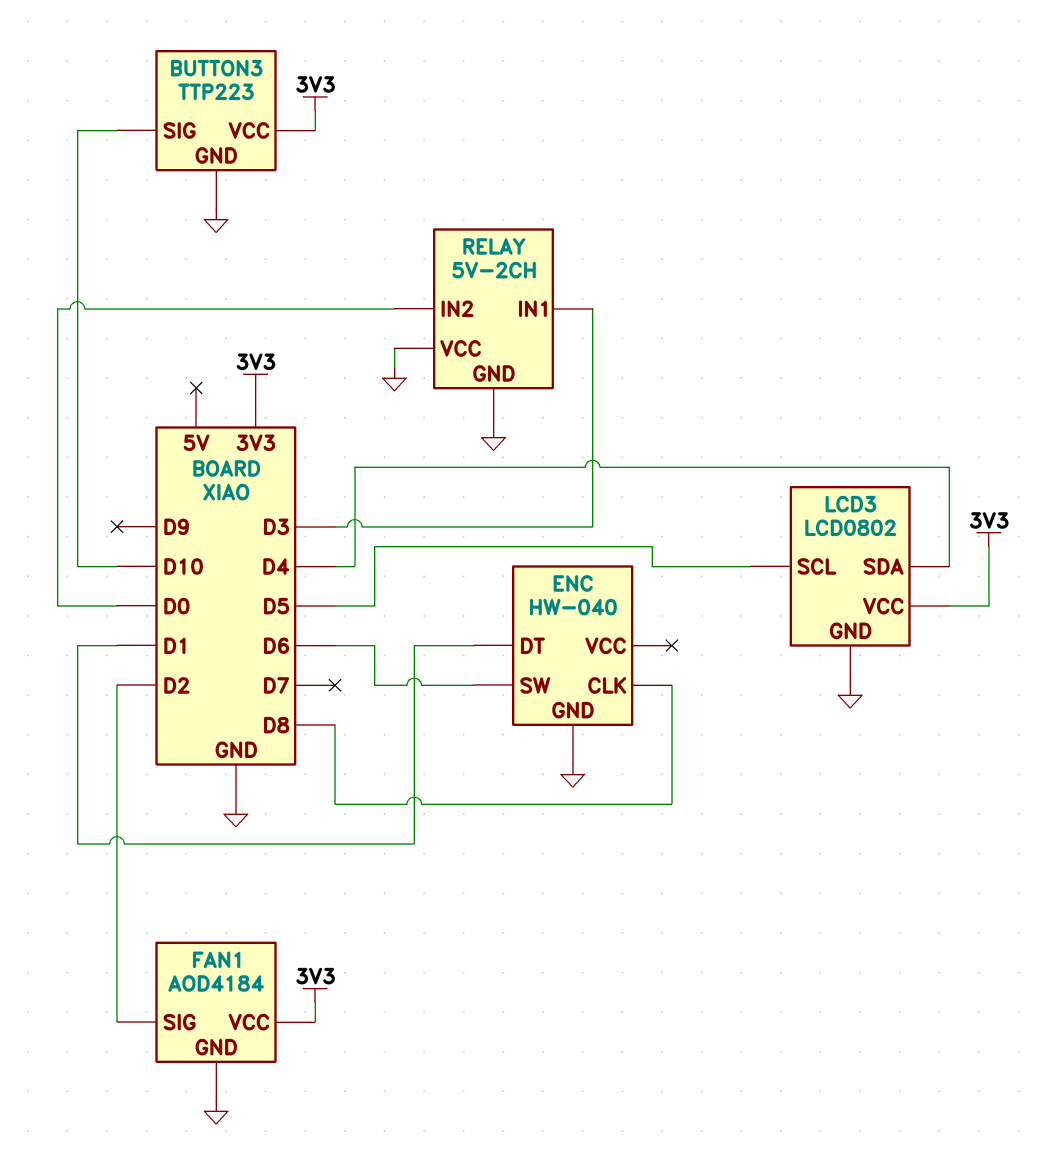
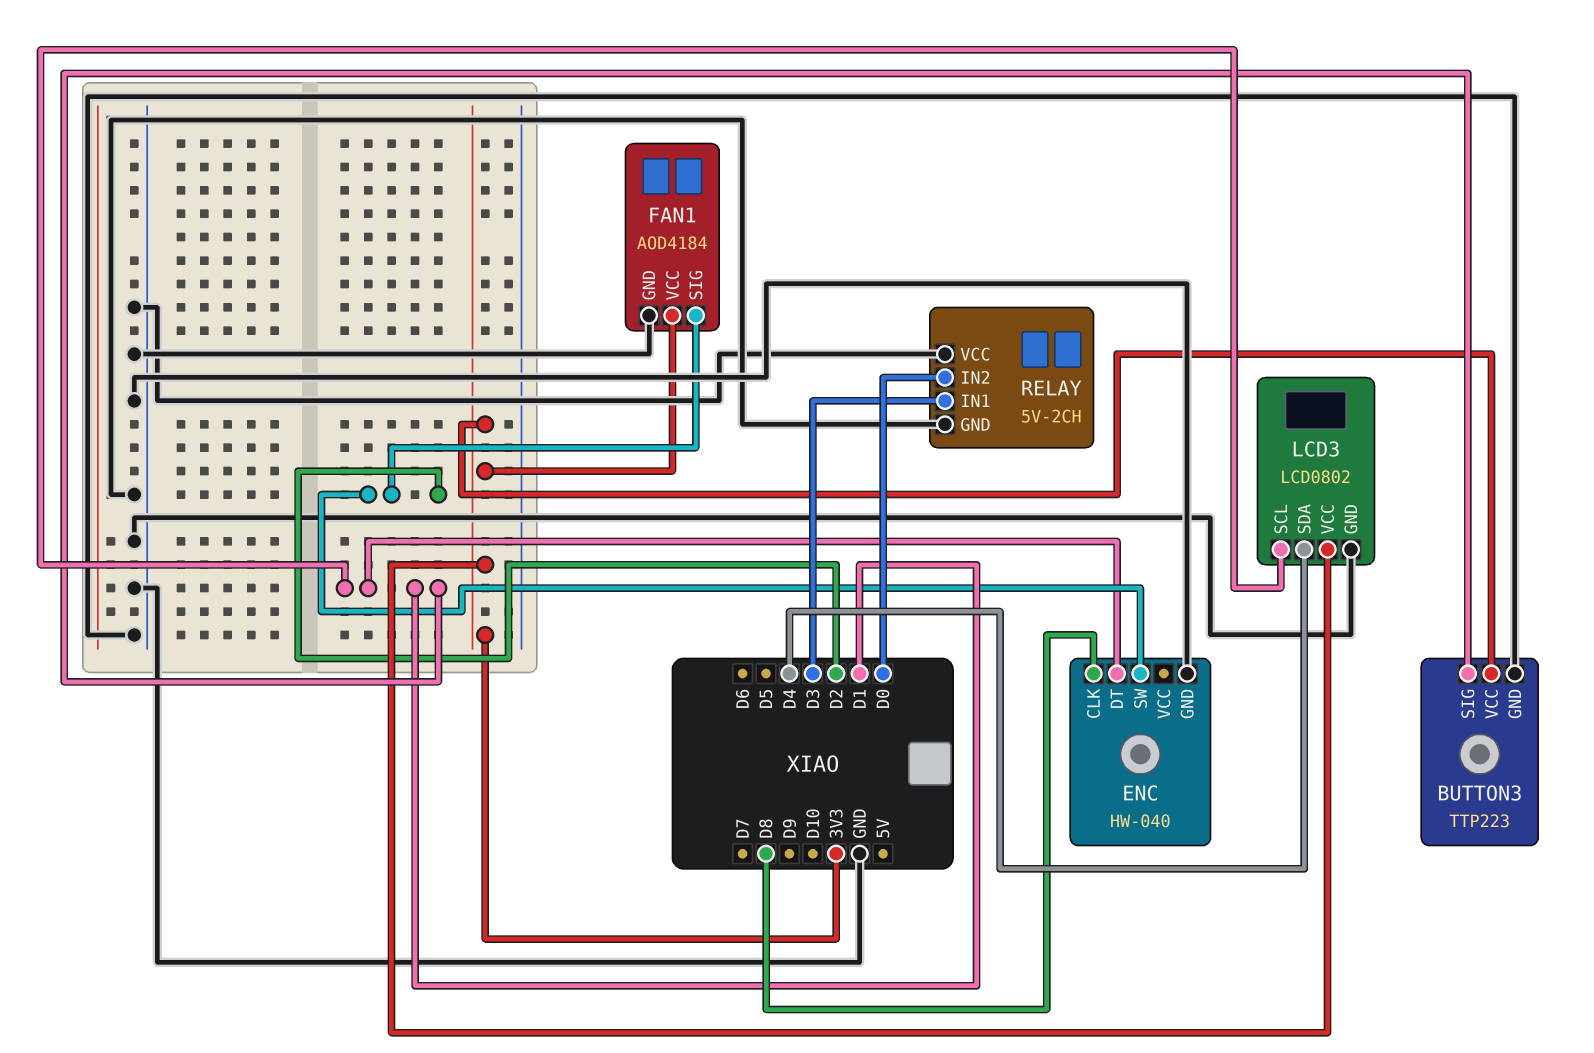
BUTTON3 pin SIG: D10 -> D1
ENC pin SW: D6 -> D2
LCD3 pin SCL: D5 -> D1

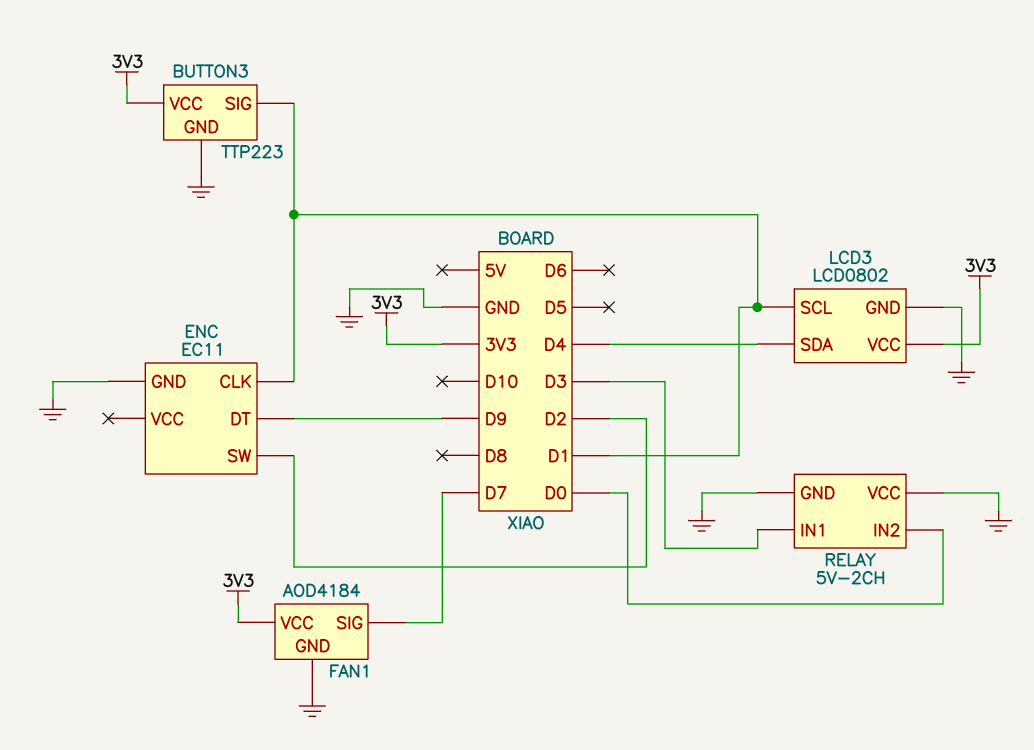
ENC: HW-040 -> EC11
ENC pin CLK: D8 -> D1
ENC pin DT: D1 -> D9
FAN1 pin SIG: D2 -> D7

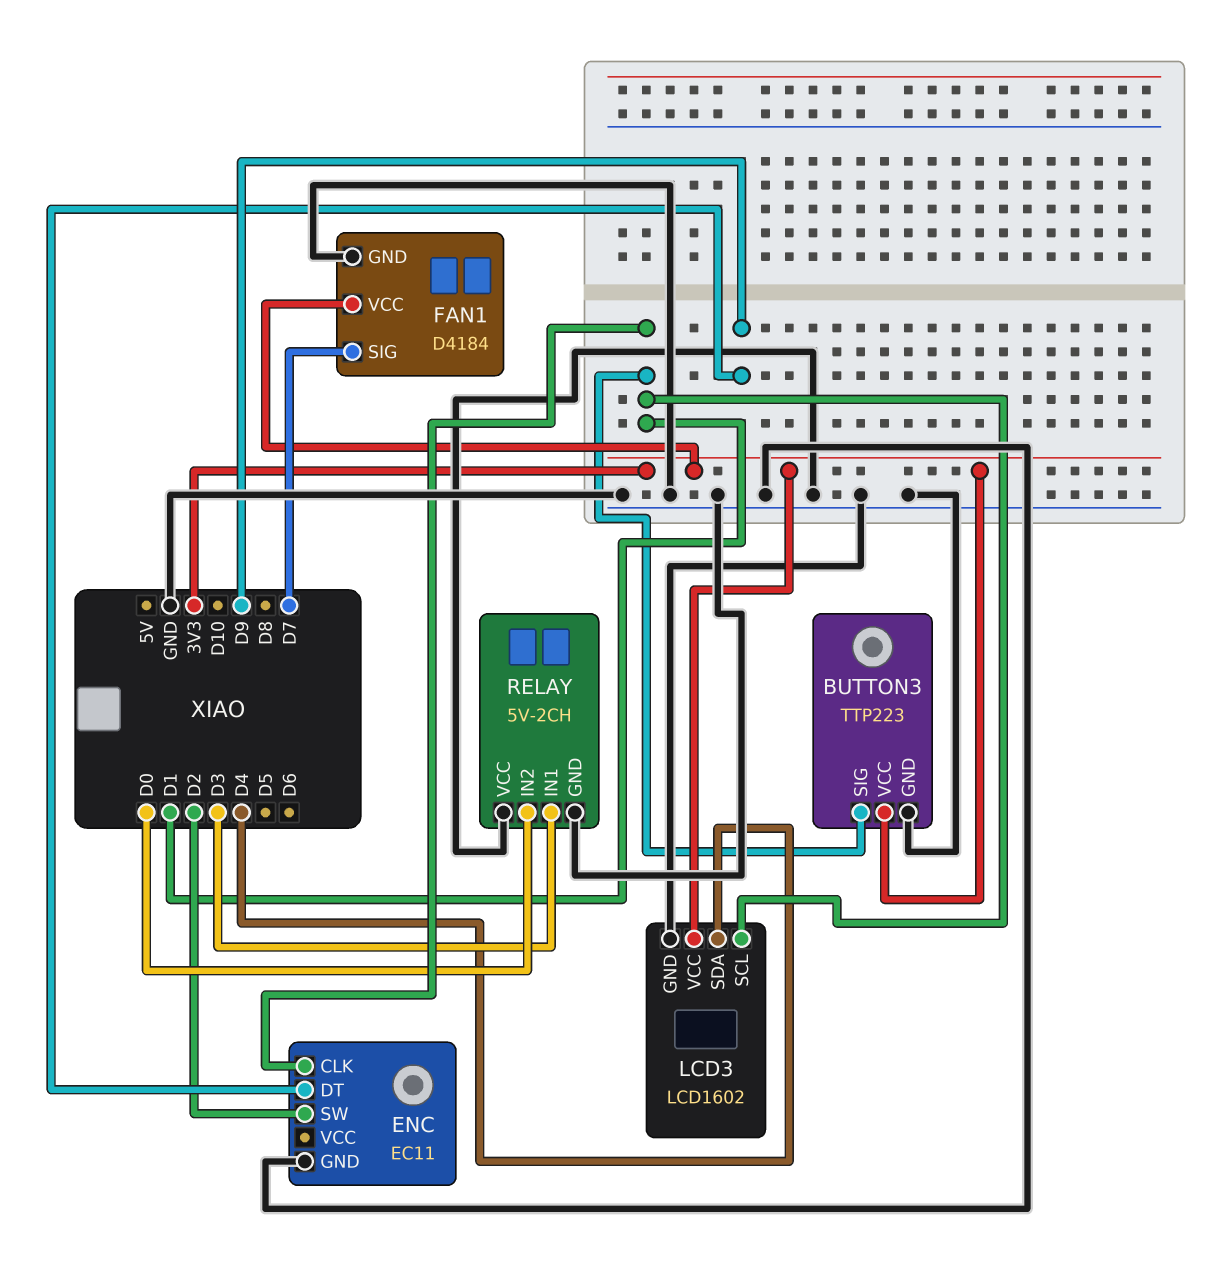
FAN1: AOD4184 -> D4184
LCD3: LCD0802 -> LCD1602

